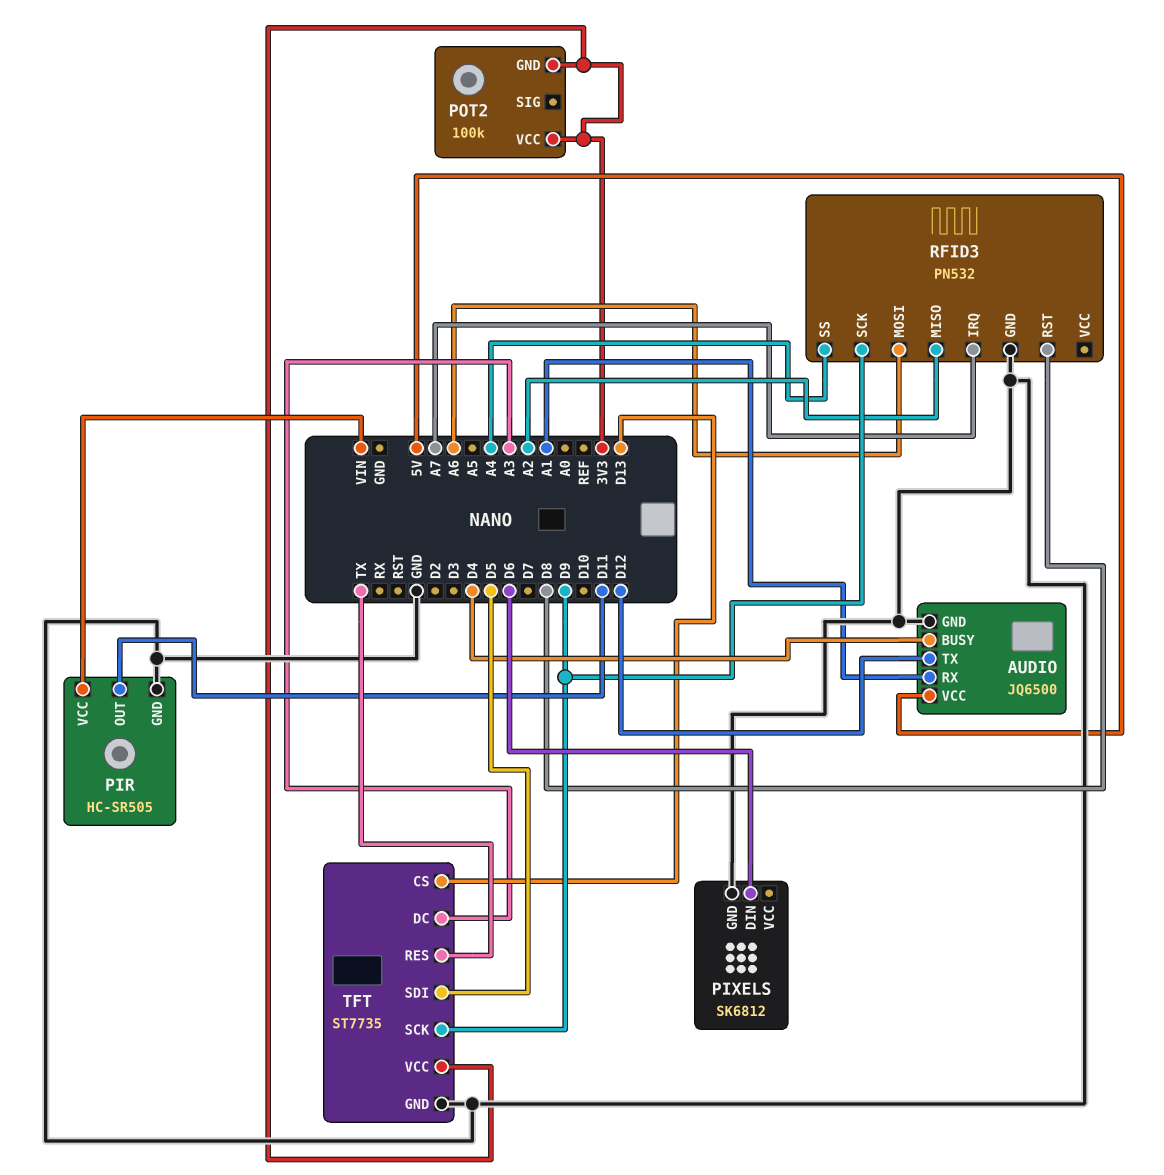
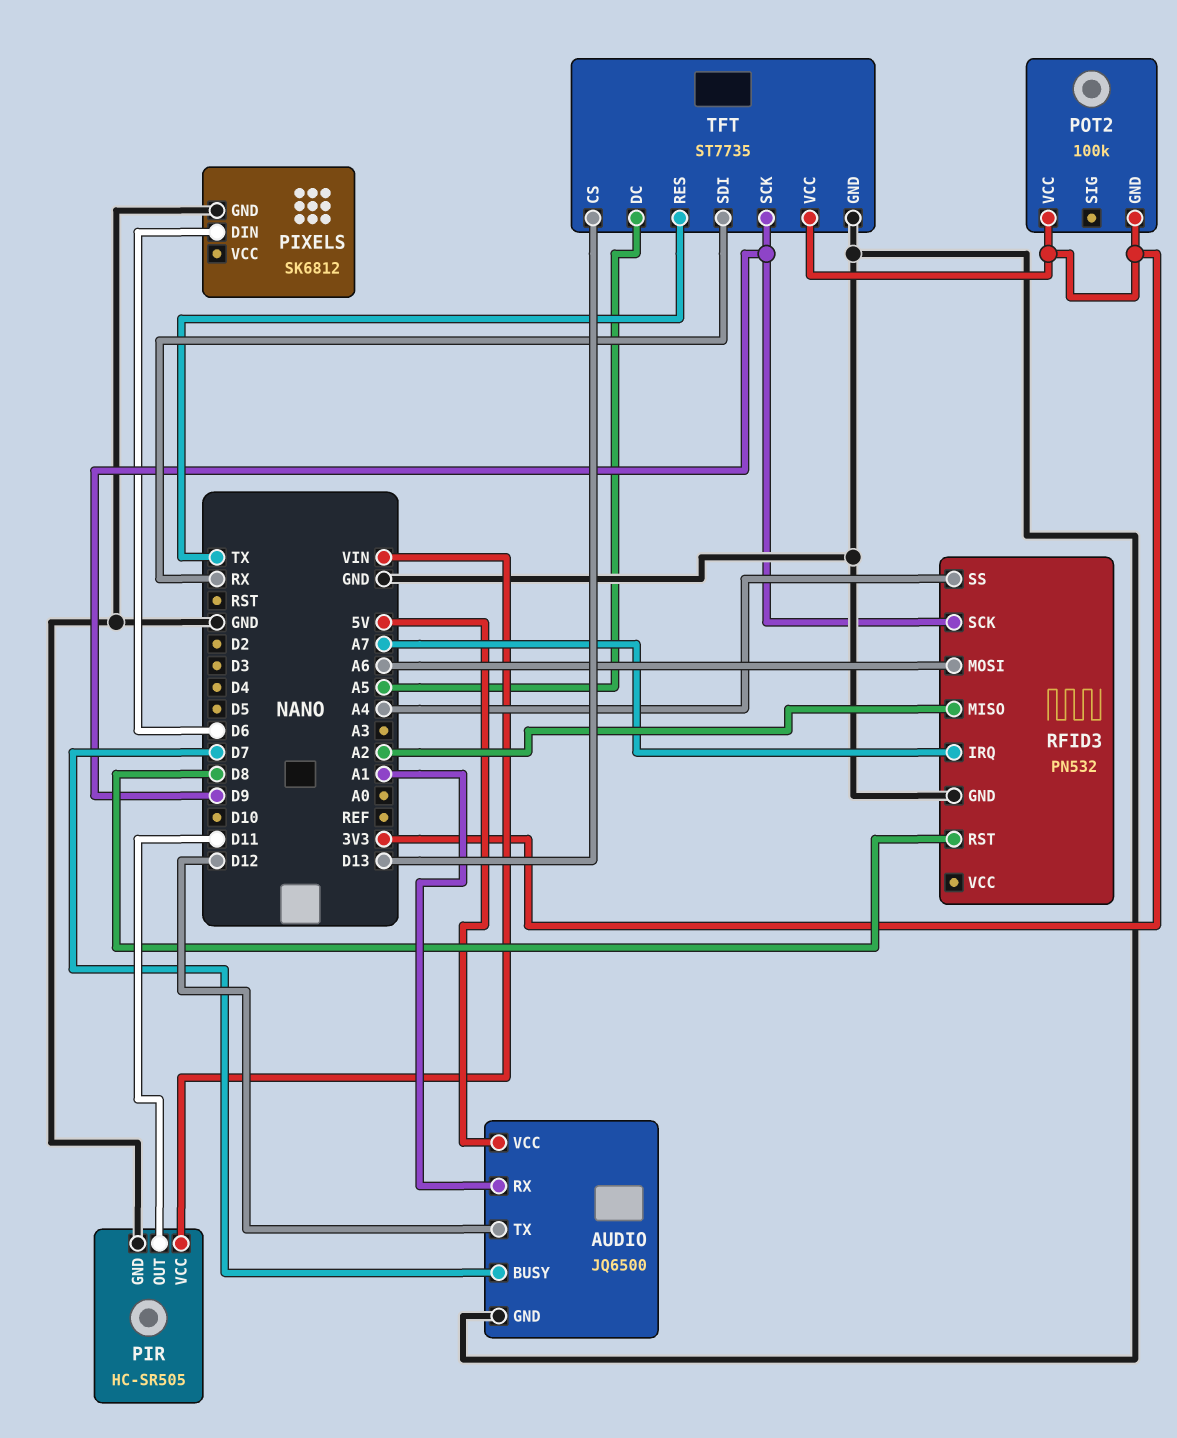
AUDIO pin BUSY: D4 -> D7
TFT pin DC: A3 -> A5
TFT pin SDI: D5 -> RX

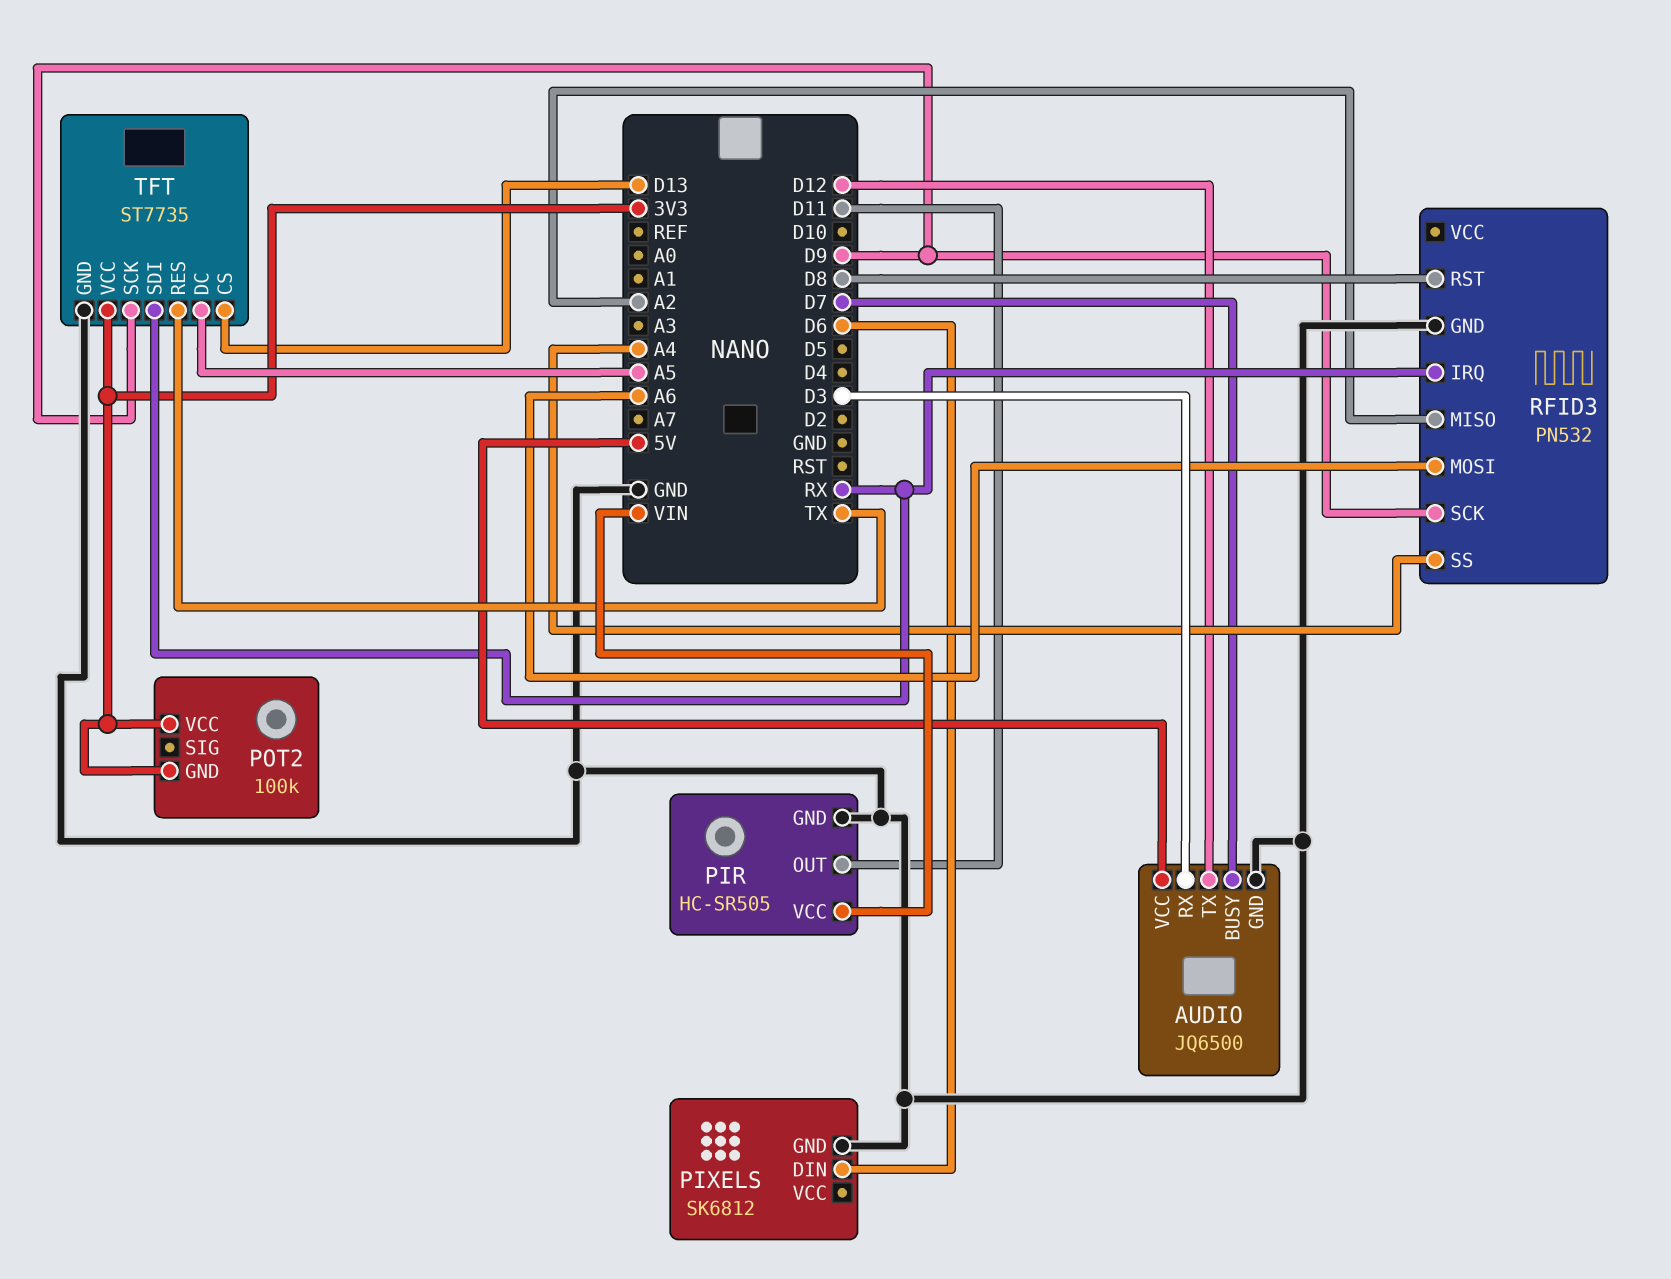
AUDIO pin RX: A1 -> D3
RFID3 pin IRQ: A7 -> RX

